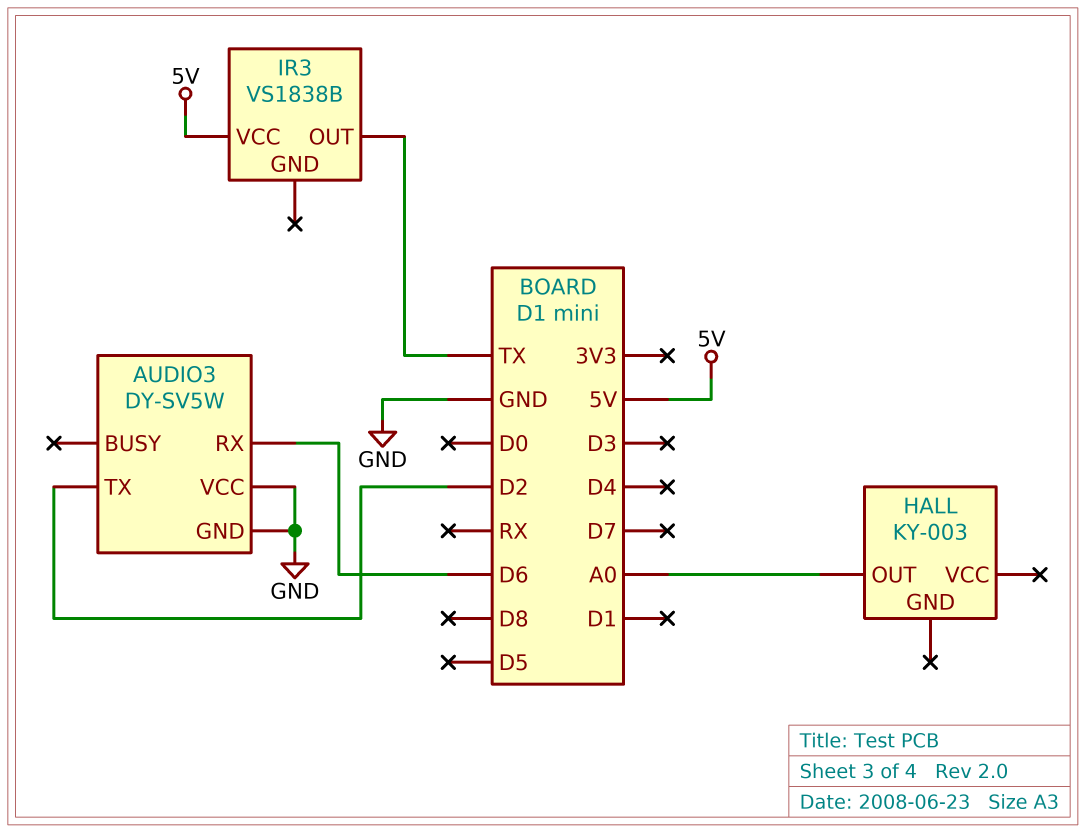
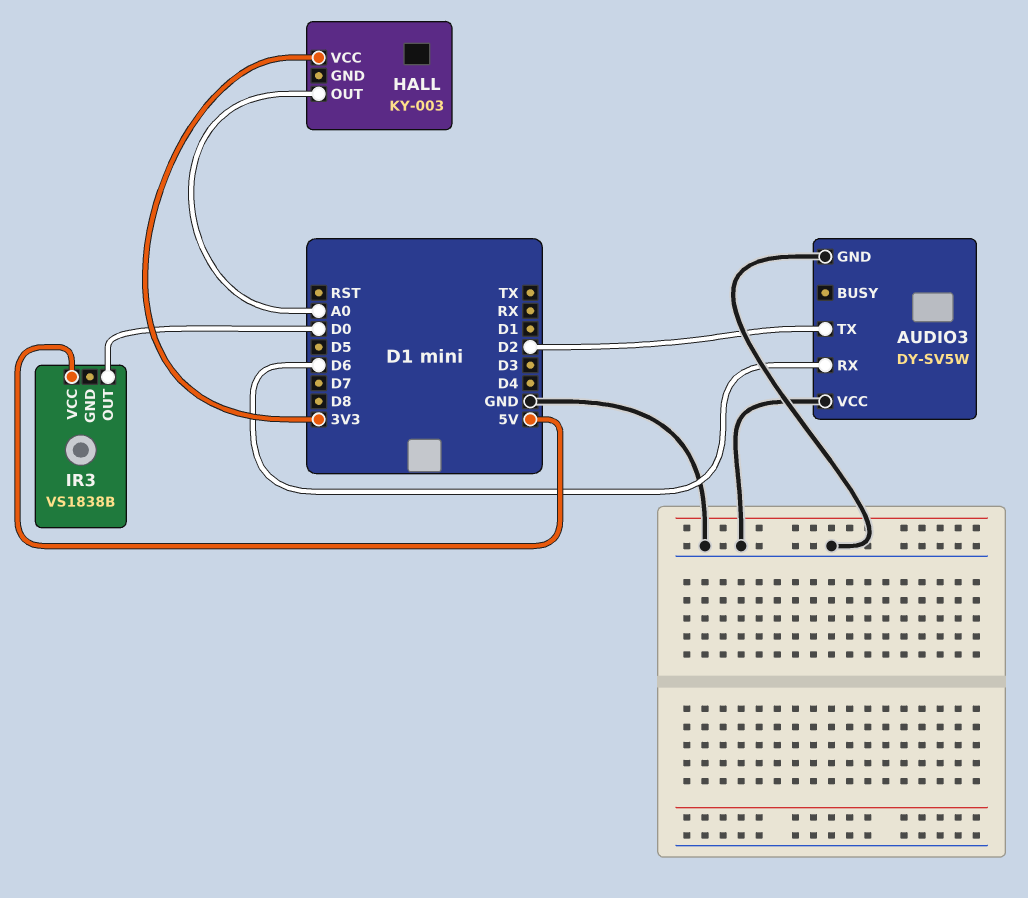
HALL pin VCC: none -> 3V3
IR3 pin OUT: TX -> D0

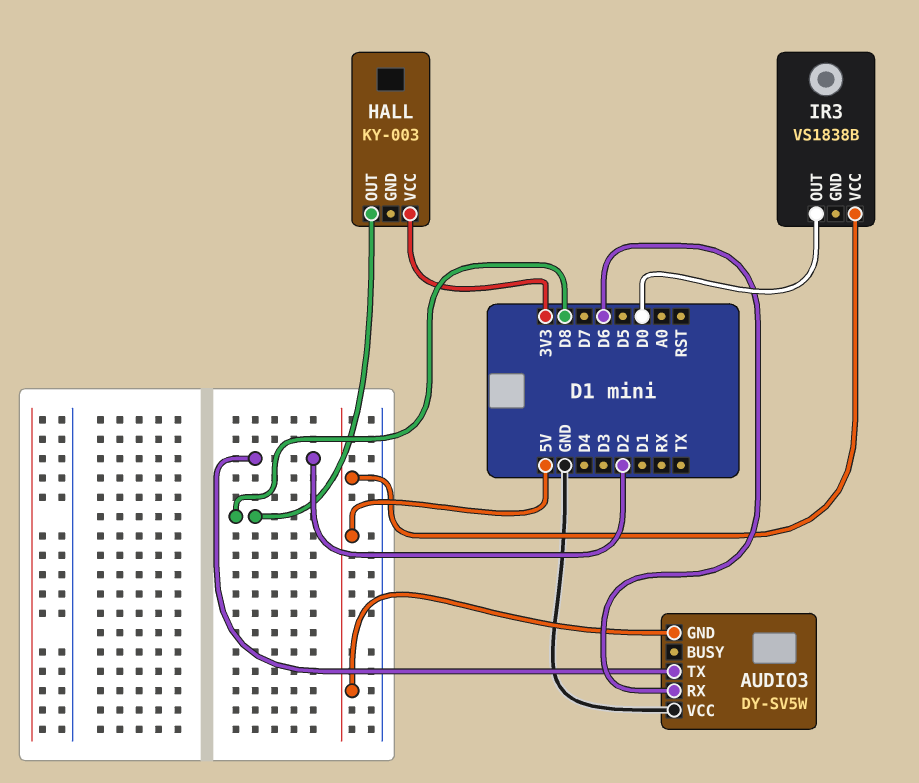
AUDIO3 pin GND: GND -> 5V
HALL pin OUT: A0 -> D8

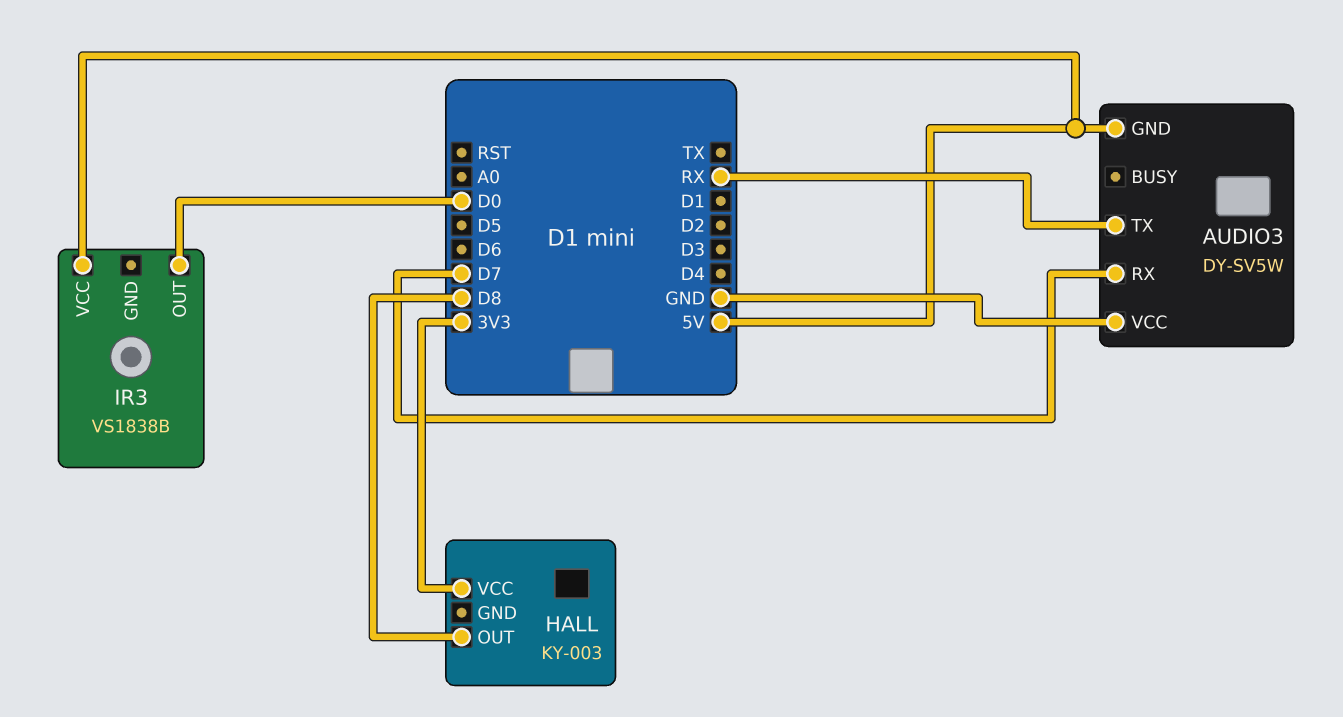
AUDIO3 pin RX: D6 -> D7
AUDIO3 pin TX: D2 -> RX

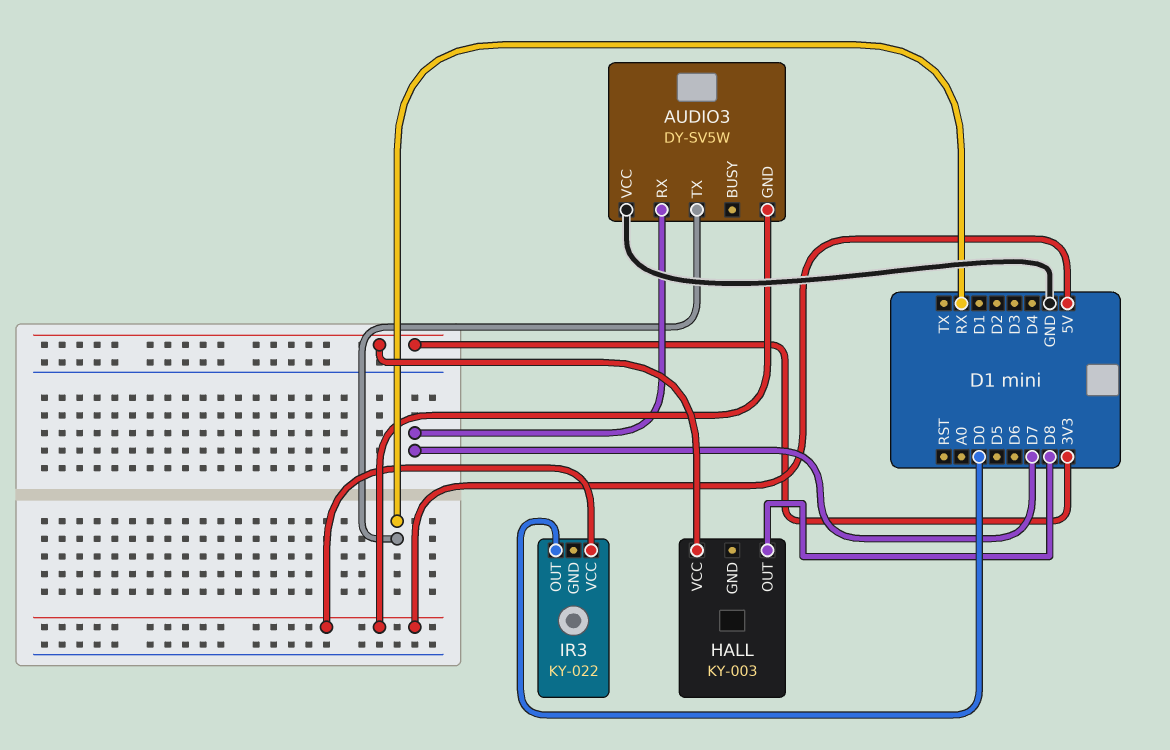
IR3: VS1838B -> KY-022

